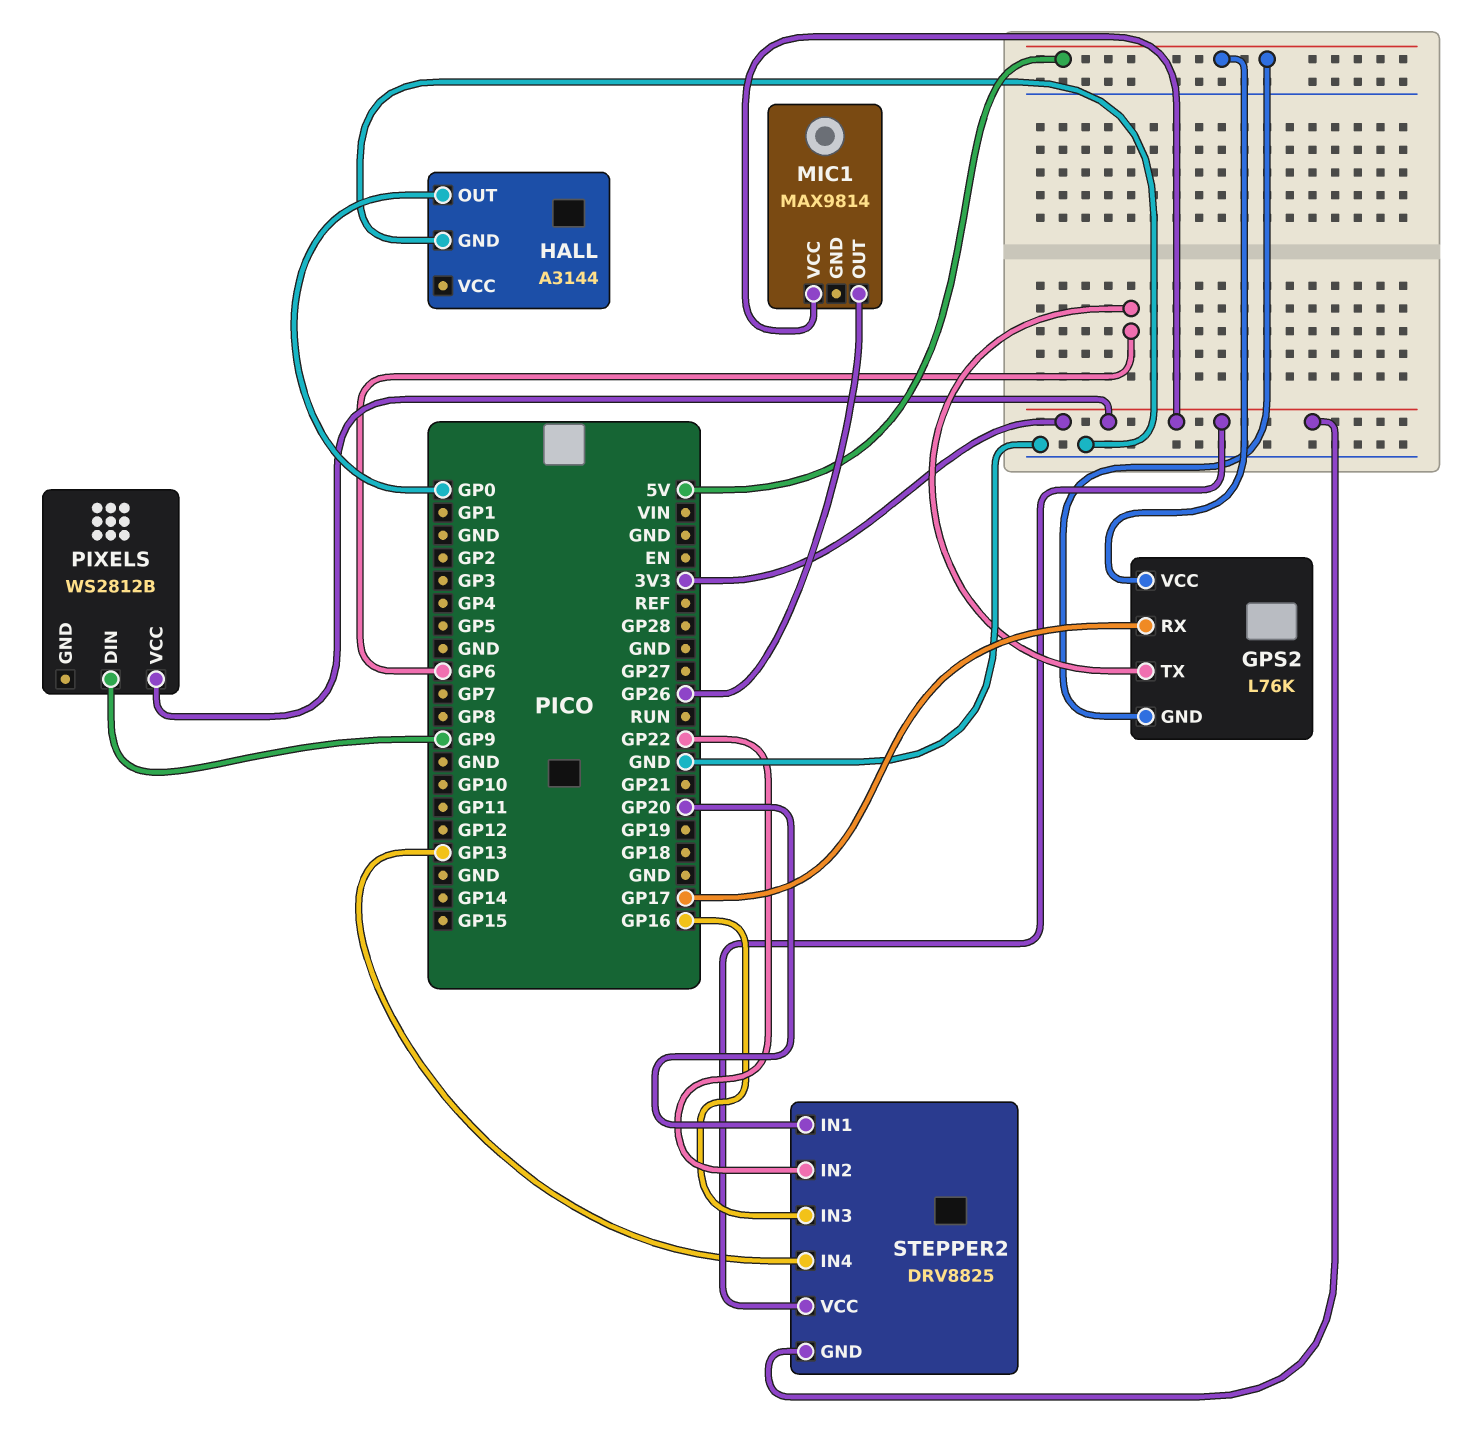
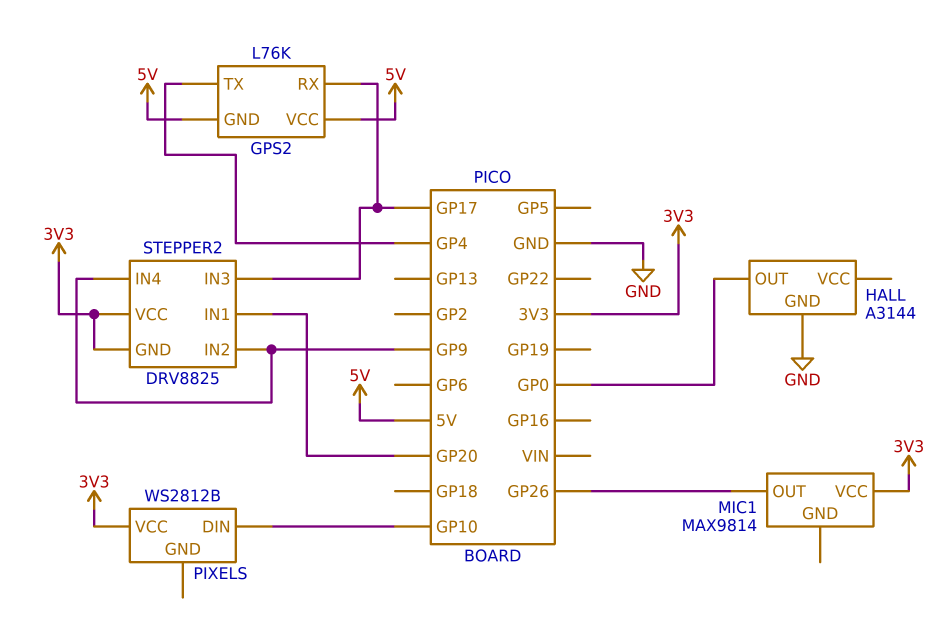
GPS2 pin TX: GP6 -> GP4
PIXELS pin DIN: GP9 -> GP10
STEPPER2 pin IN2: GP22 -> GP9
STEPPER2 pin IN3: GP16 -> GP17
STEPPER2 pin IN4: GP13 -> GP9

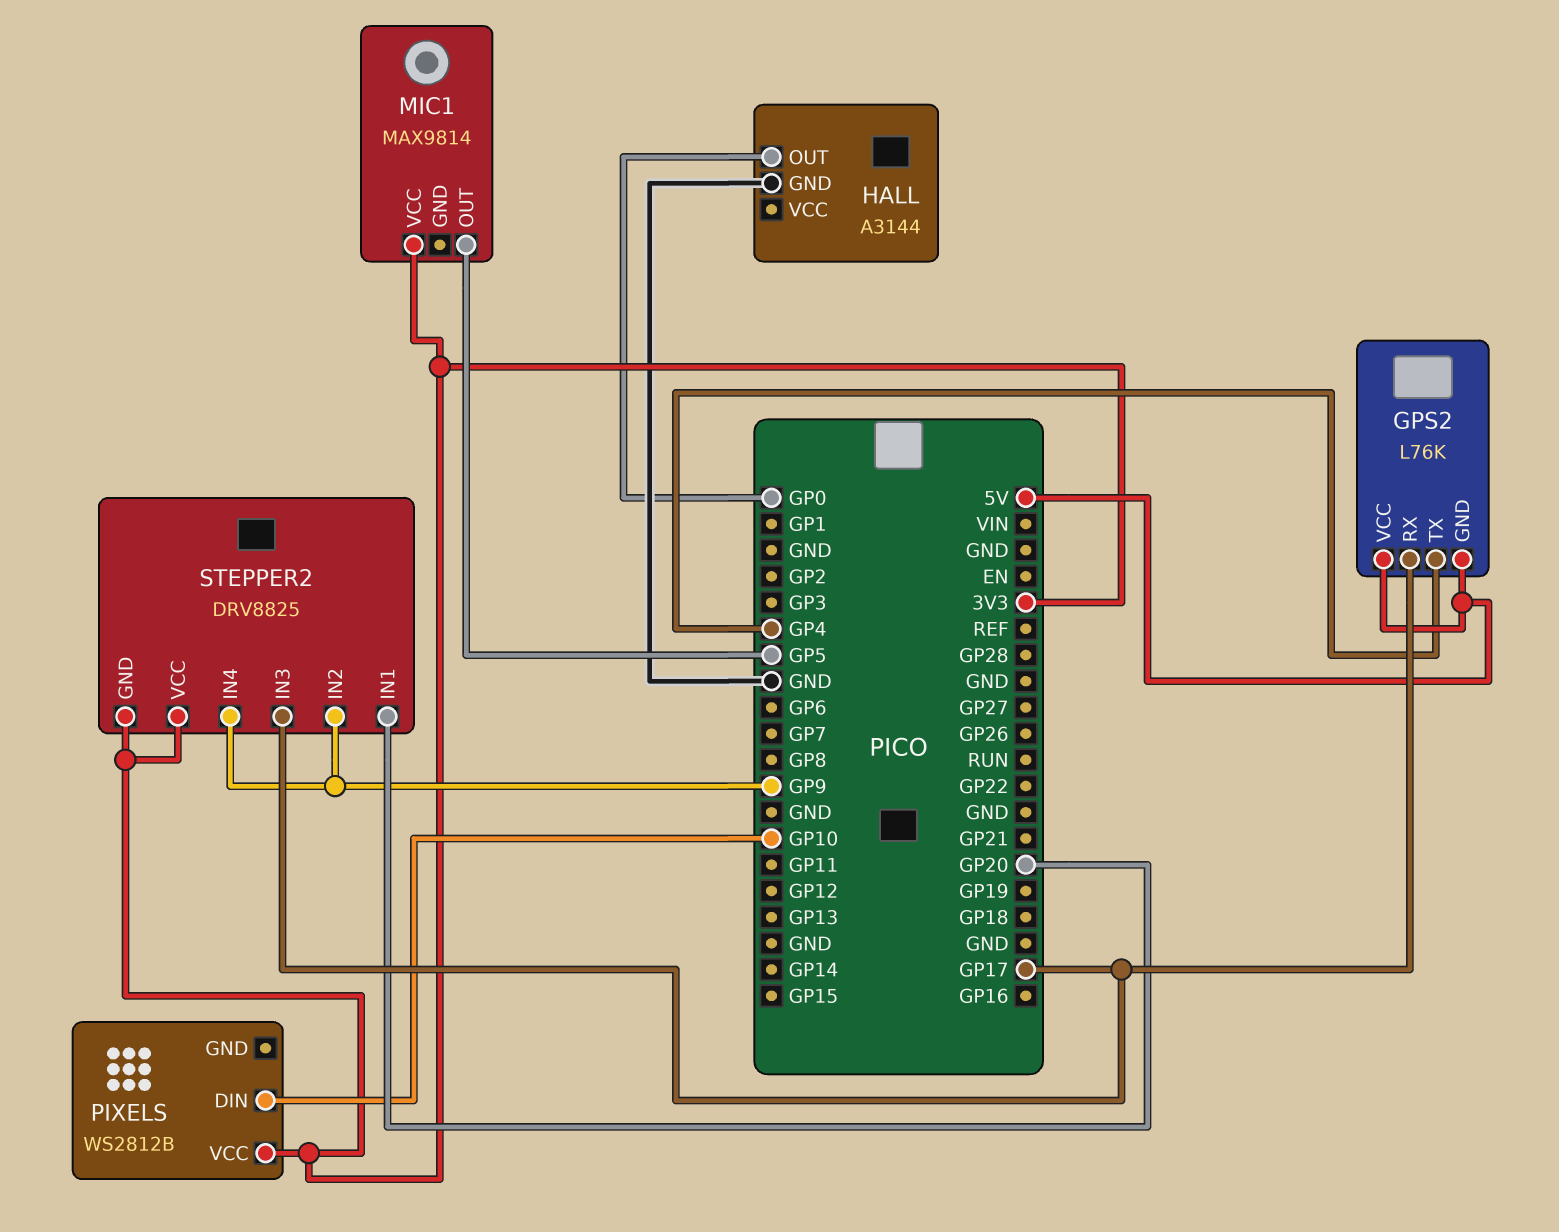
MIC1 pin OUT: GP26 -> GP5

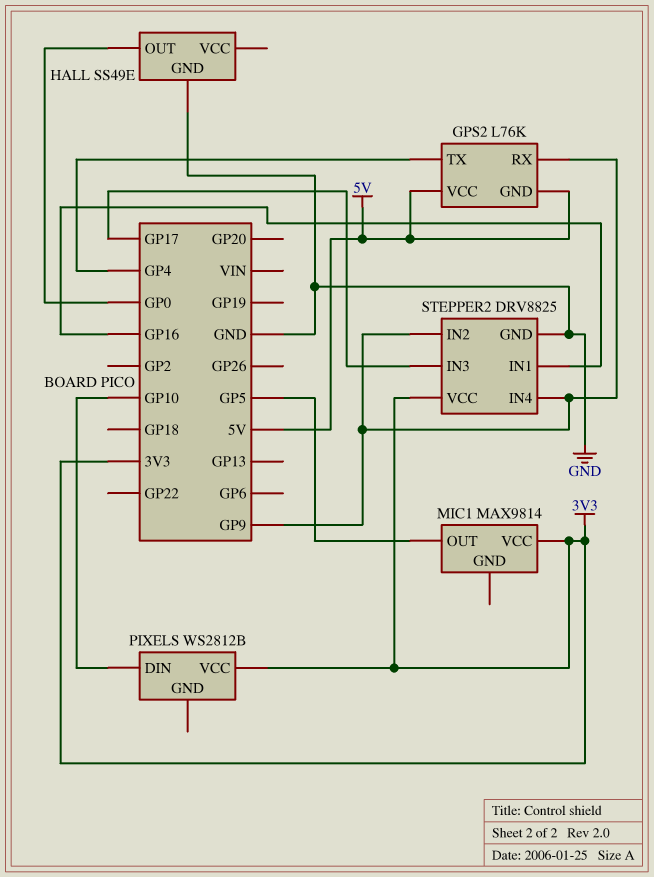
GPS2 pin RX: GP17 -> GP9
HALL: A3144 -> SS49E
STEPPER2 pin GND: 3V3 -> GND
STEPPER2 pin IN1: GP20 -> GP16

